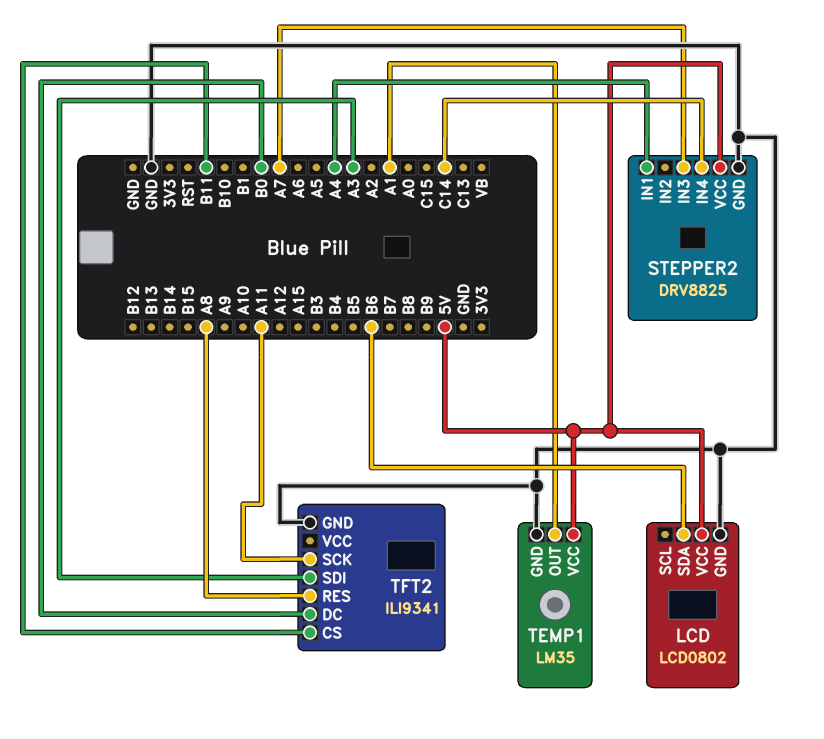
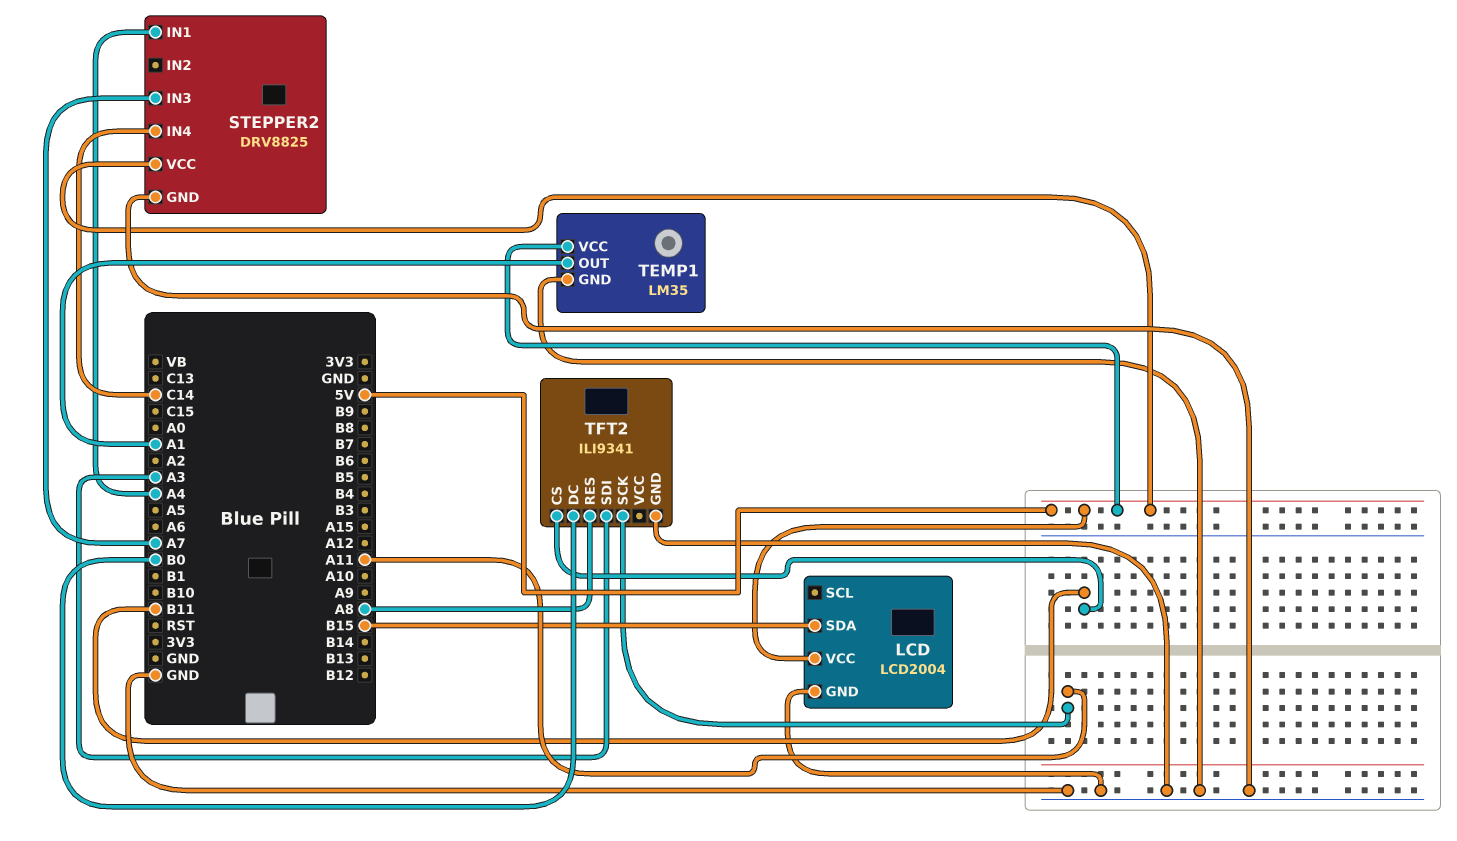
LCD: LCD0802 -> LCD2004
LCD pin SDA: B6 -> B15

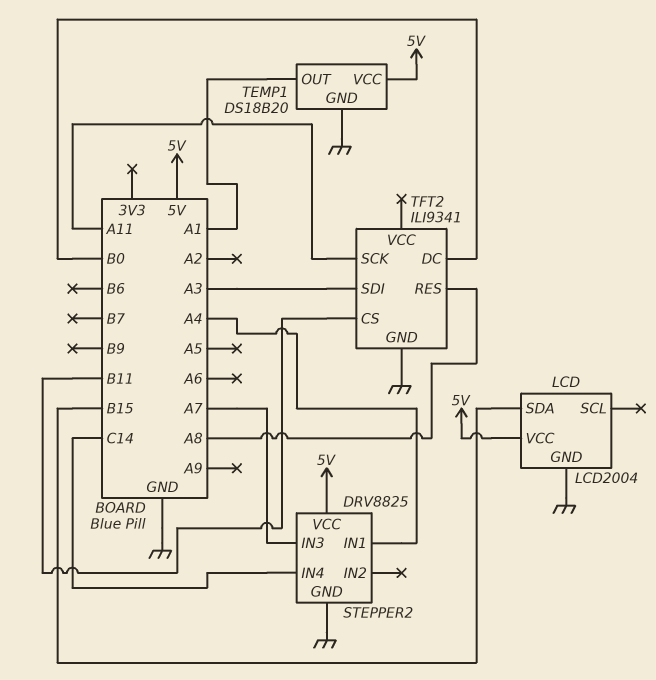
TEMP1: LM35 -> DS18B20

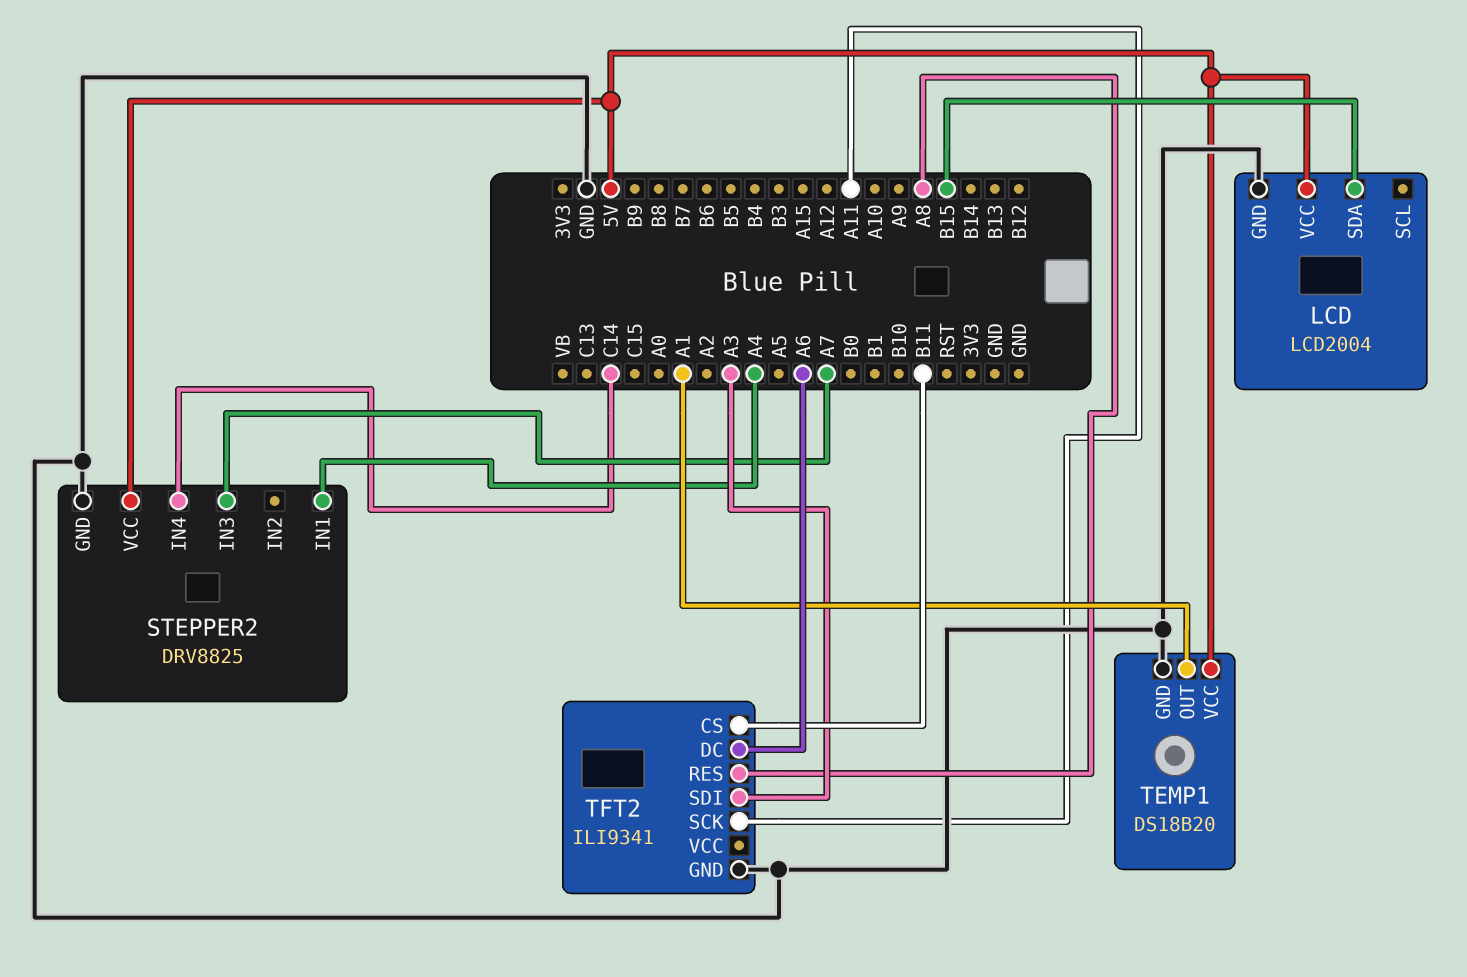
TFT2 pin DC: B0 -> A6

